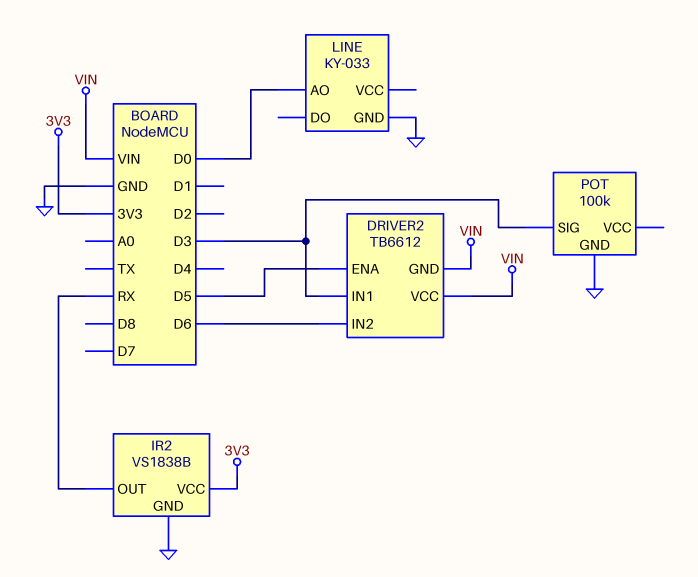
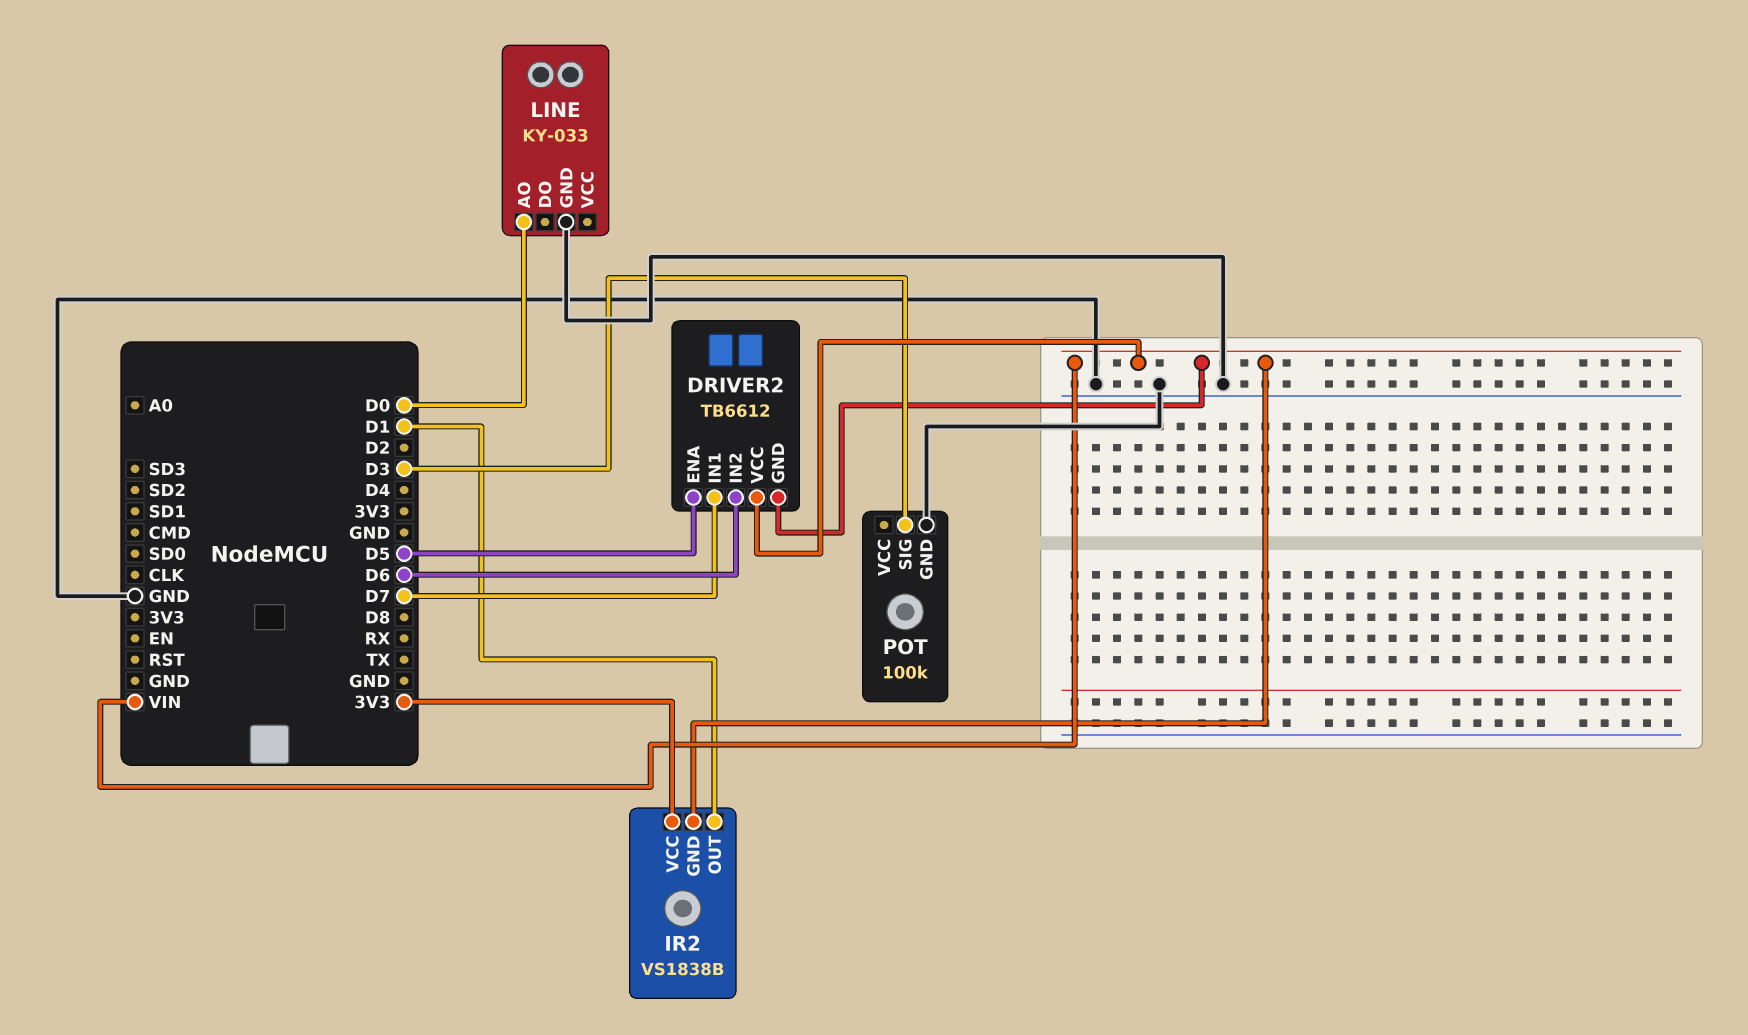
DRIVER2 pin IN1: D3 -> D7
IR2 pin GND: GND -> VIN
IR2 pin OUT: RX -> D1

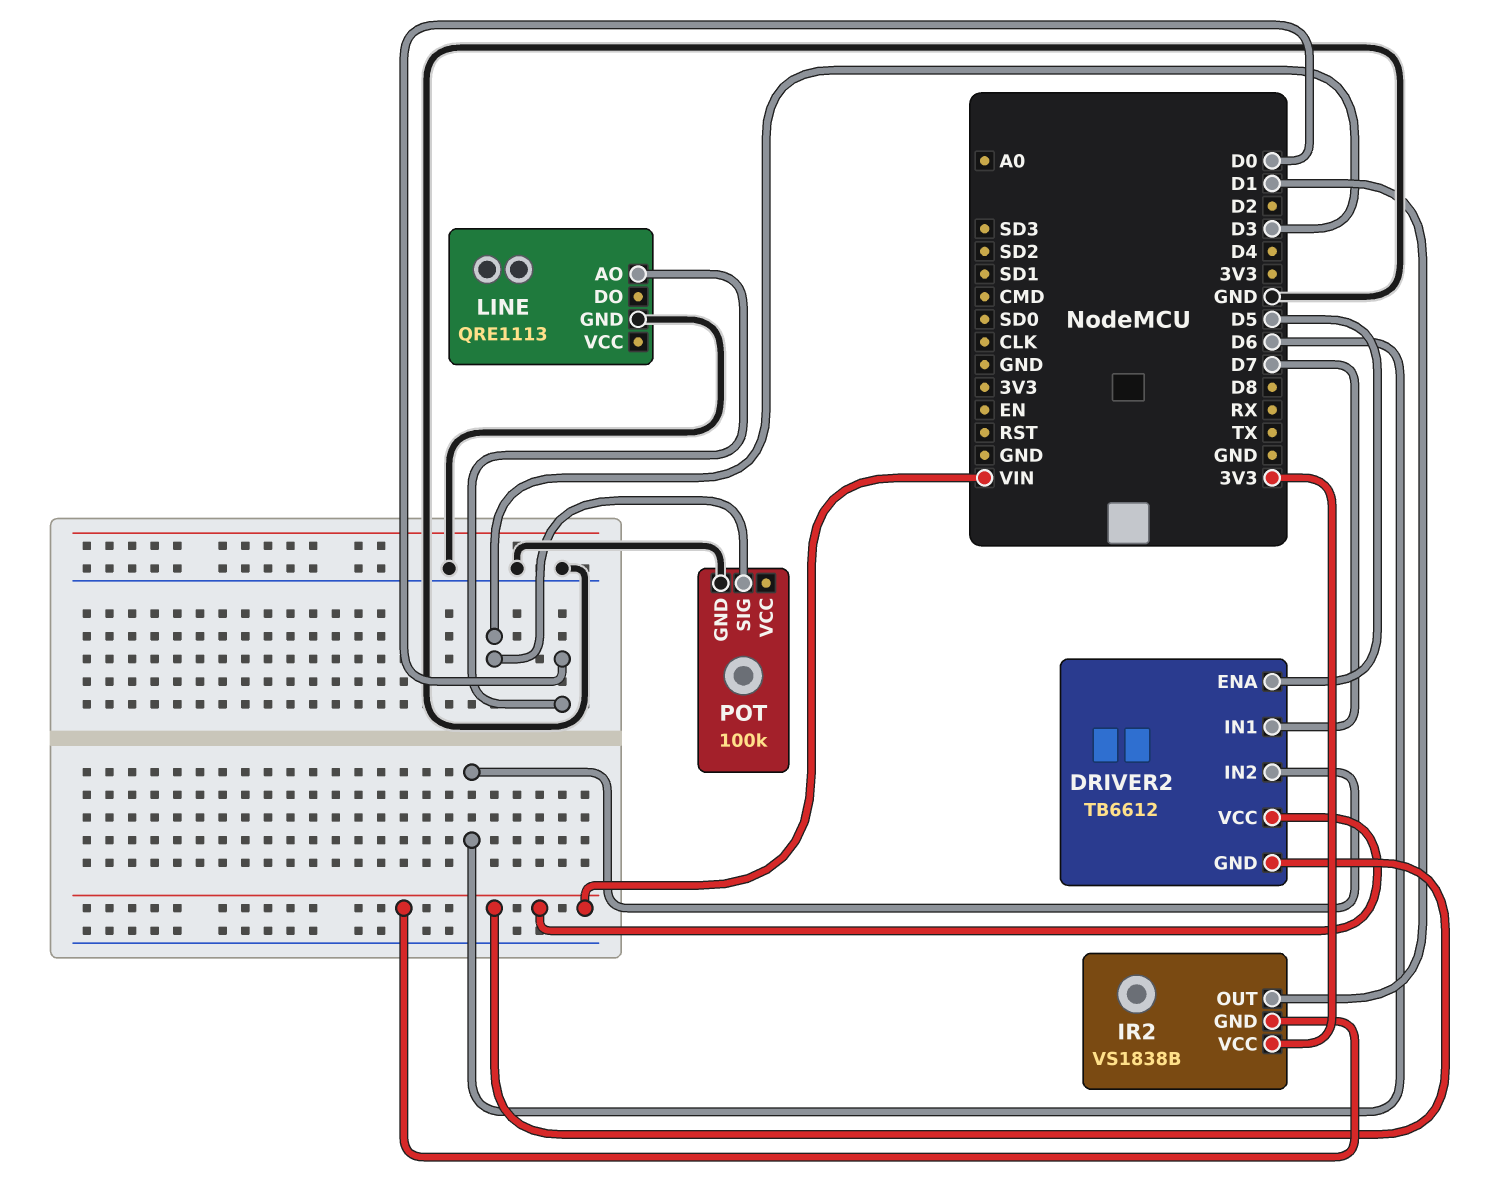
LINE: KY-033 -> QRE1113

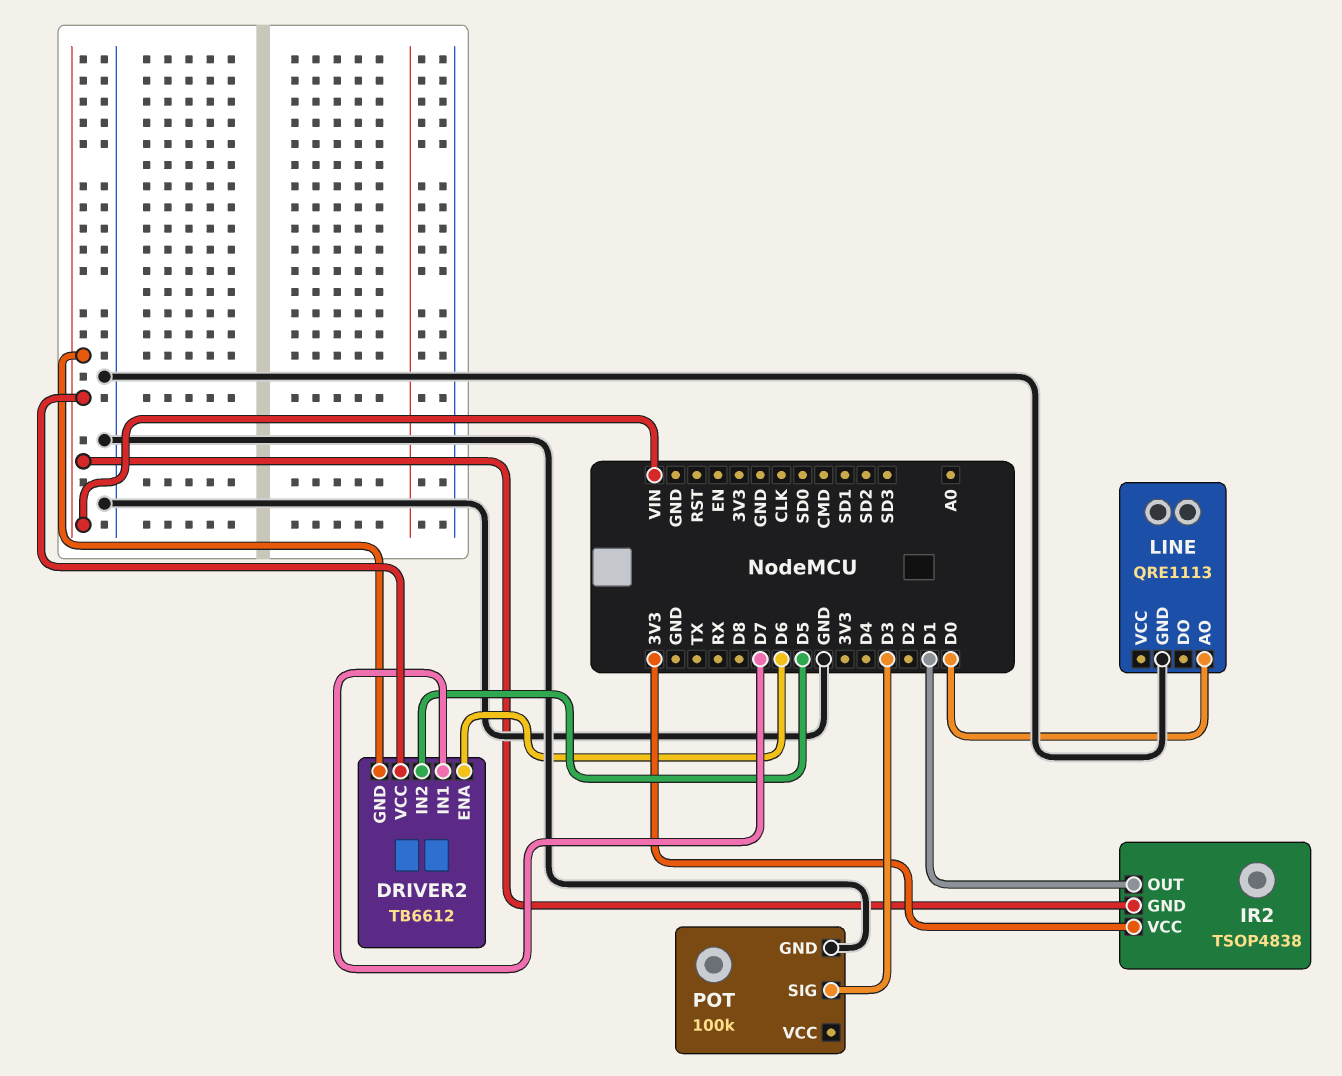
DRIVER2 pin ENA: D5 -> D6
DRIVER2 pin IN2: D6 -> D5
IR2: VS1838B -> TSOP4838

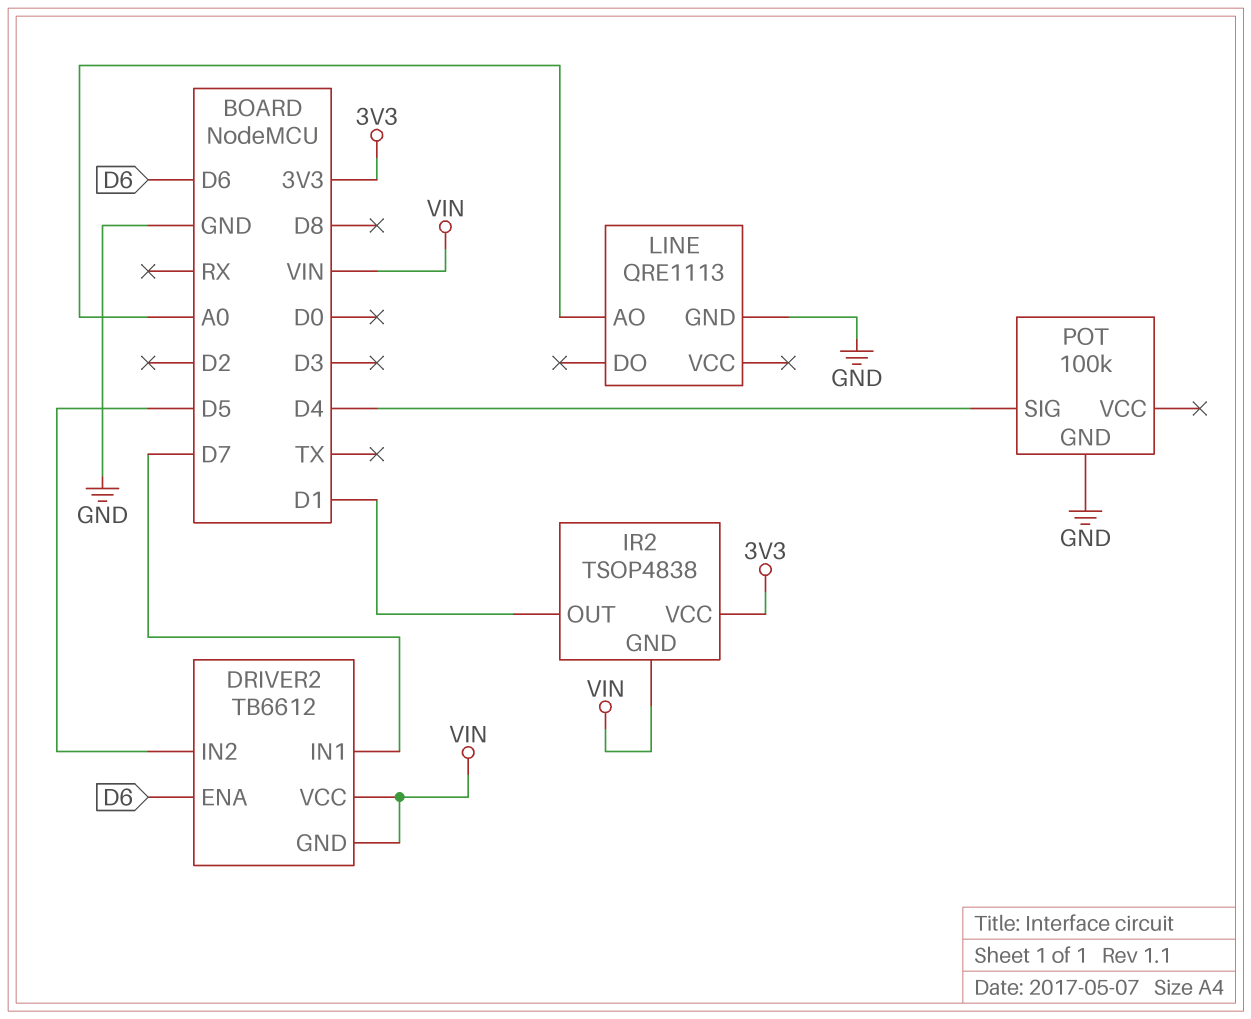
LINE pin AO: D0 -> A0
POT pin SIG: D3 -> D4

